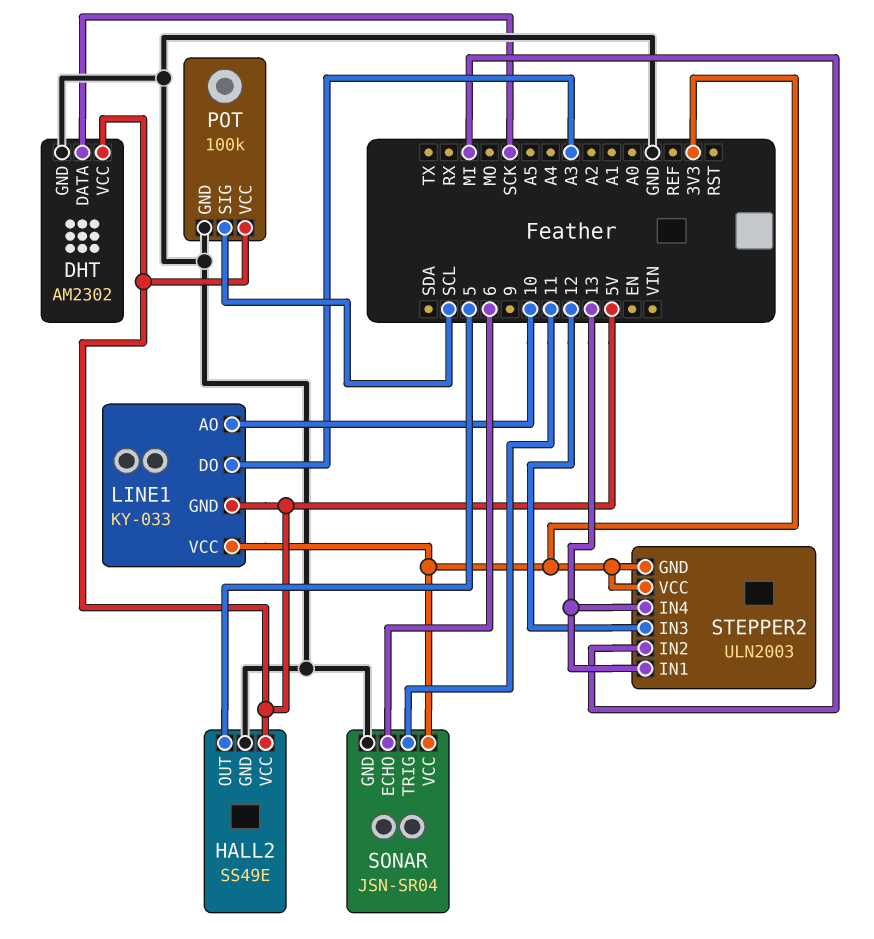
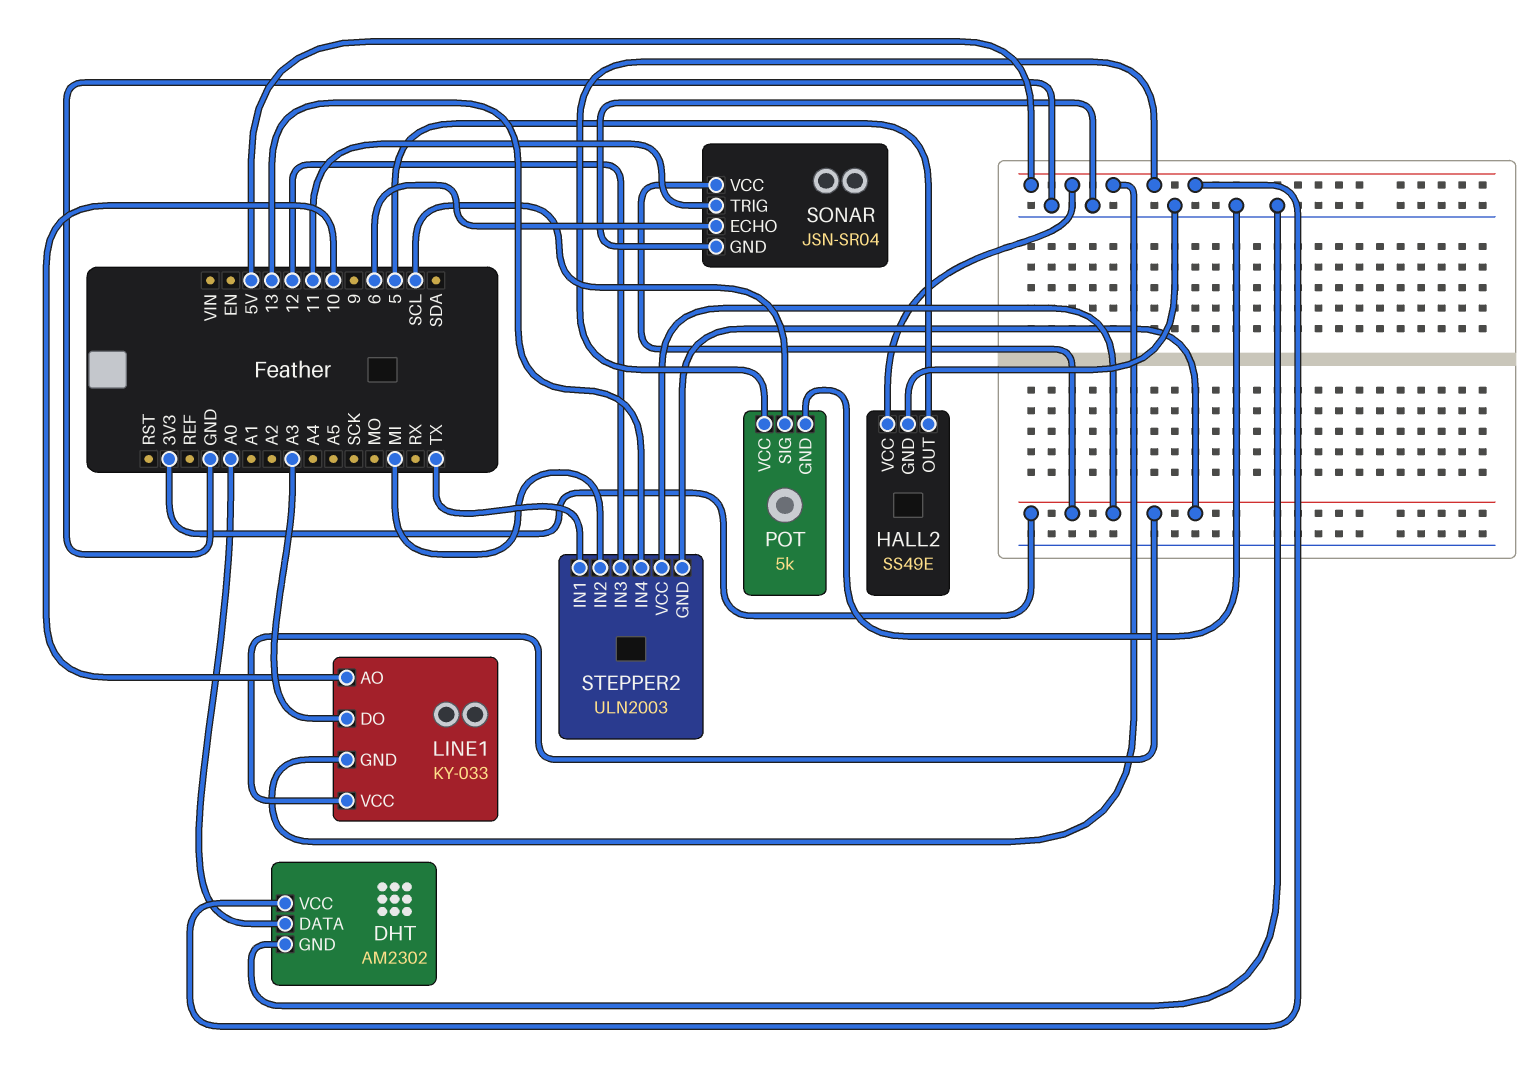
DHT pin DATA: SCK -> A0
POT: 100k -> 5k
STEPPER2 pin IN1: 13 -> TX

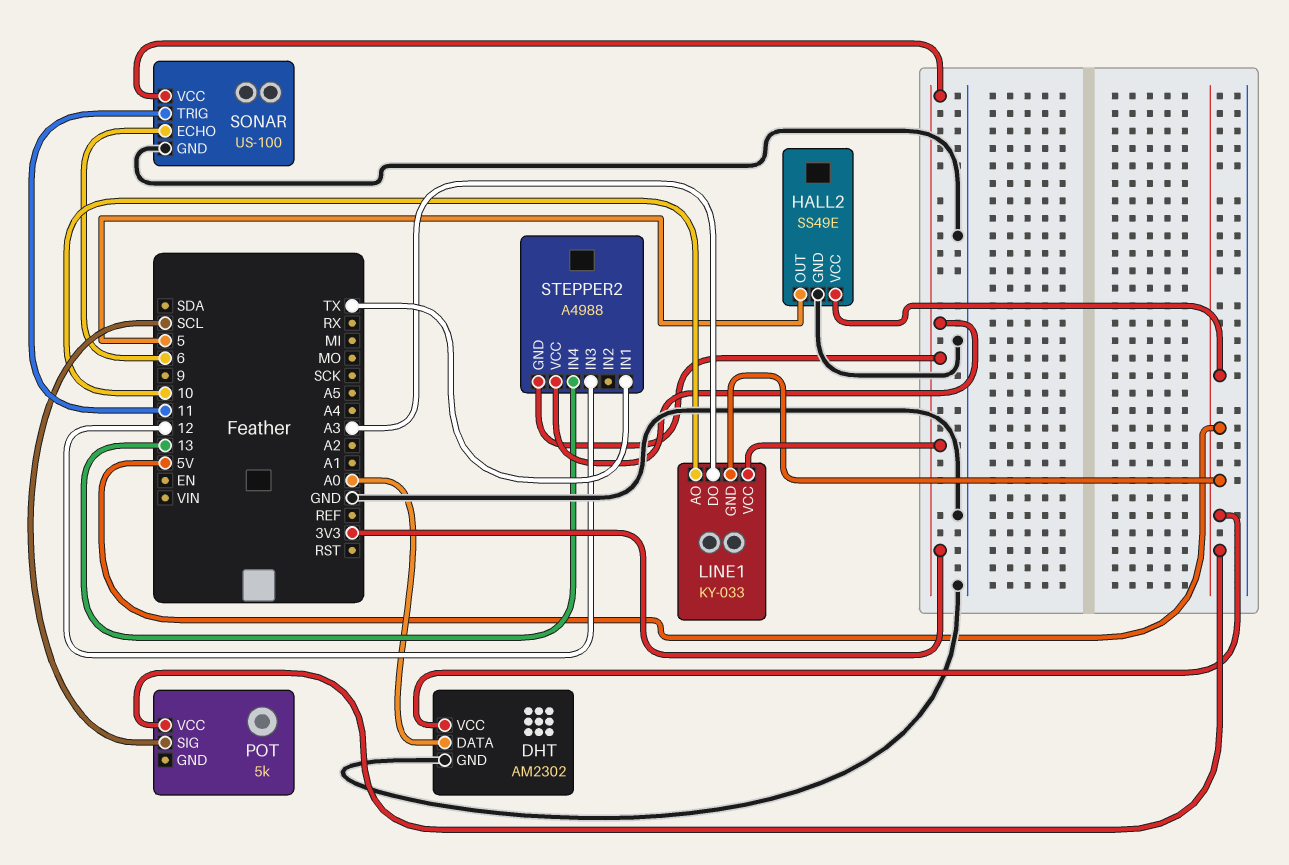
POT pin GND: GND -> none
SONAR: JSN-SR04 -> US-100
STEPPER2: ULN2003 -> A4988
STEPPER2 pin IN2: MI -> none

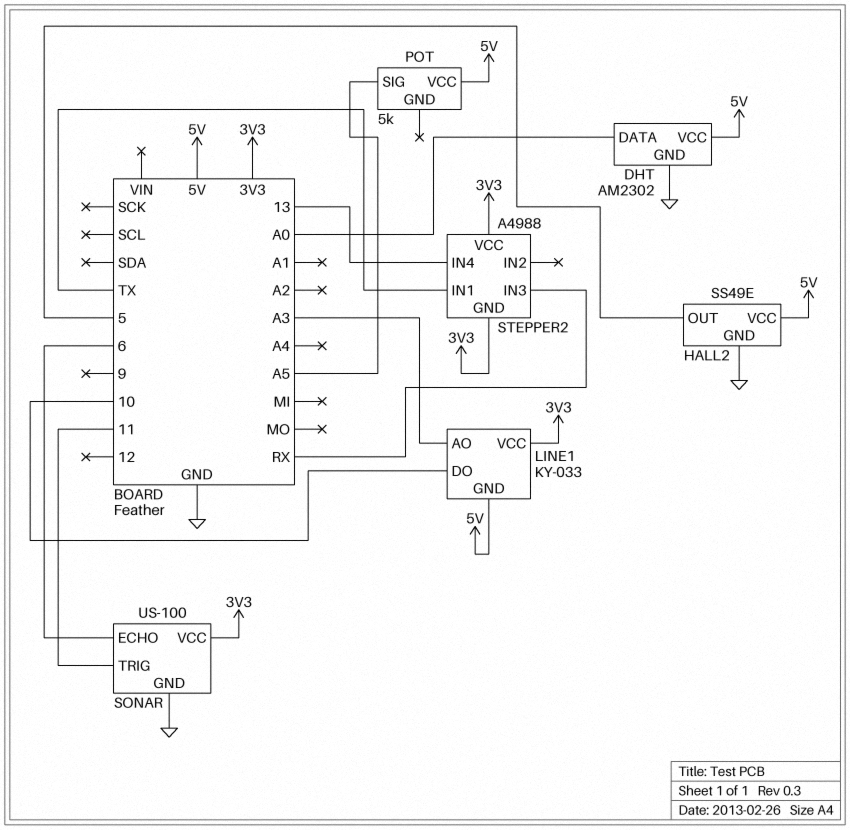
LINE1 pin AO: 10 -> A3
LINE1 pin DO: A3 -> 10
POT pin SIG: SCL -> A5
STEPPER2 pin IN3: 12 -> RX

